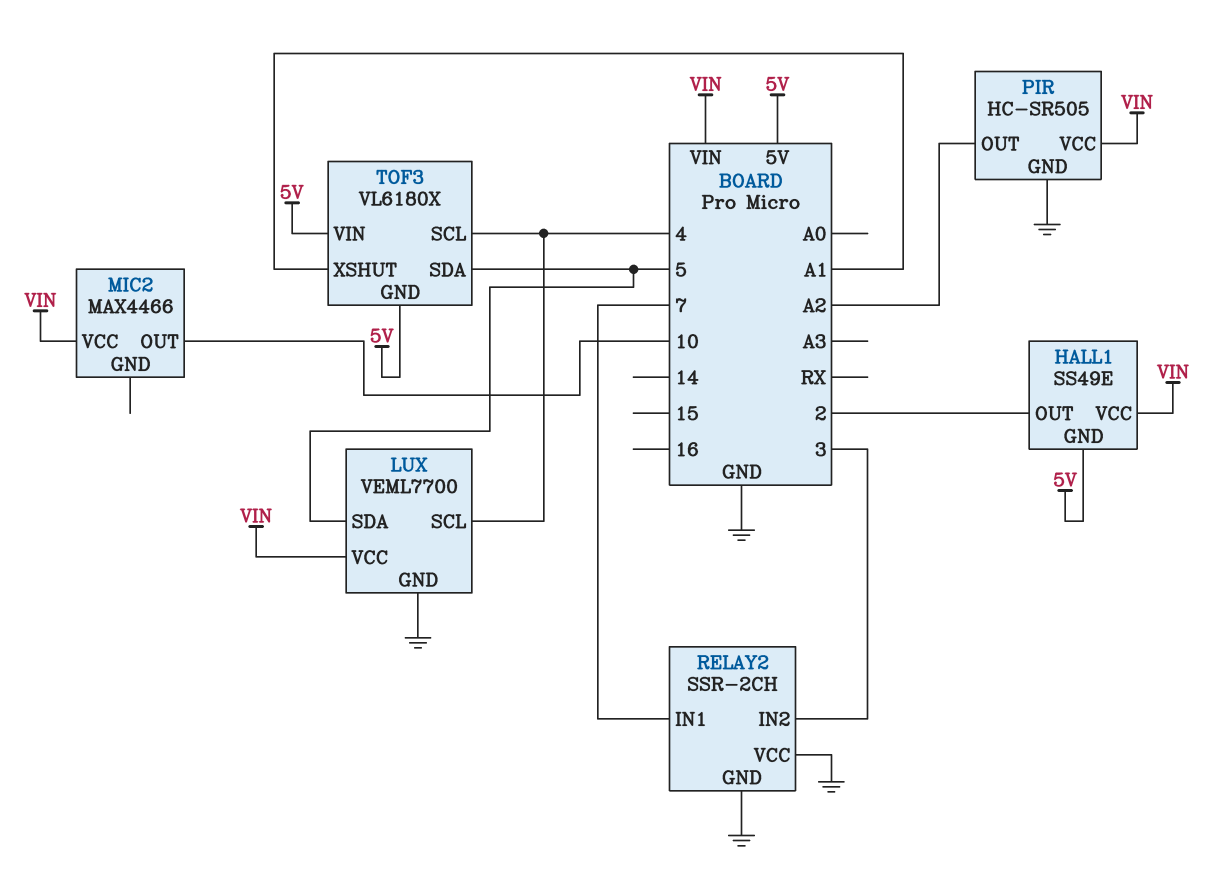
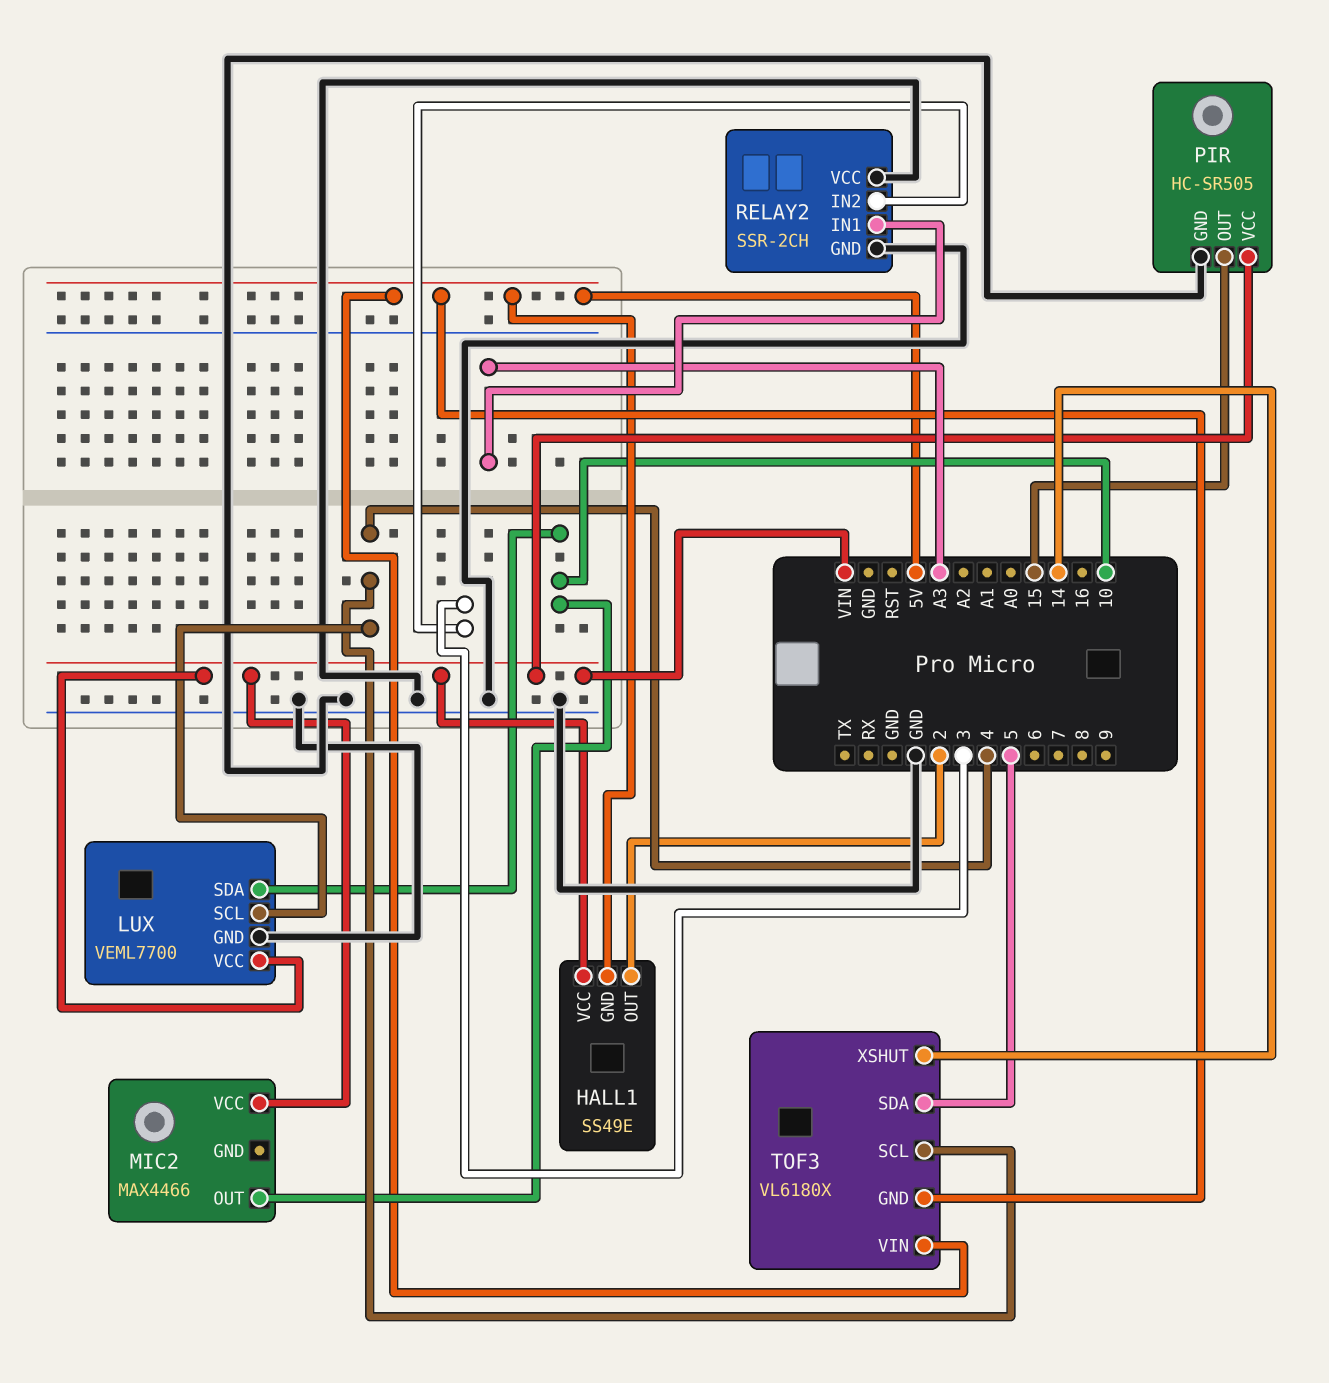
LUX pin SDA: 5 -> 10
PIR pin OUT: A2 -> 15
RELAY2 pin IN1: 7 -> A3
TOF3 pin XSHUT: A1 -> 14

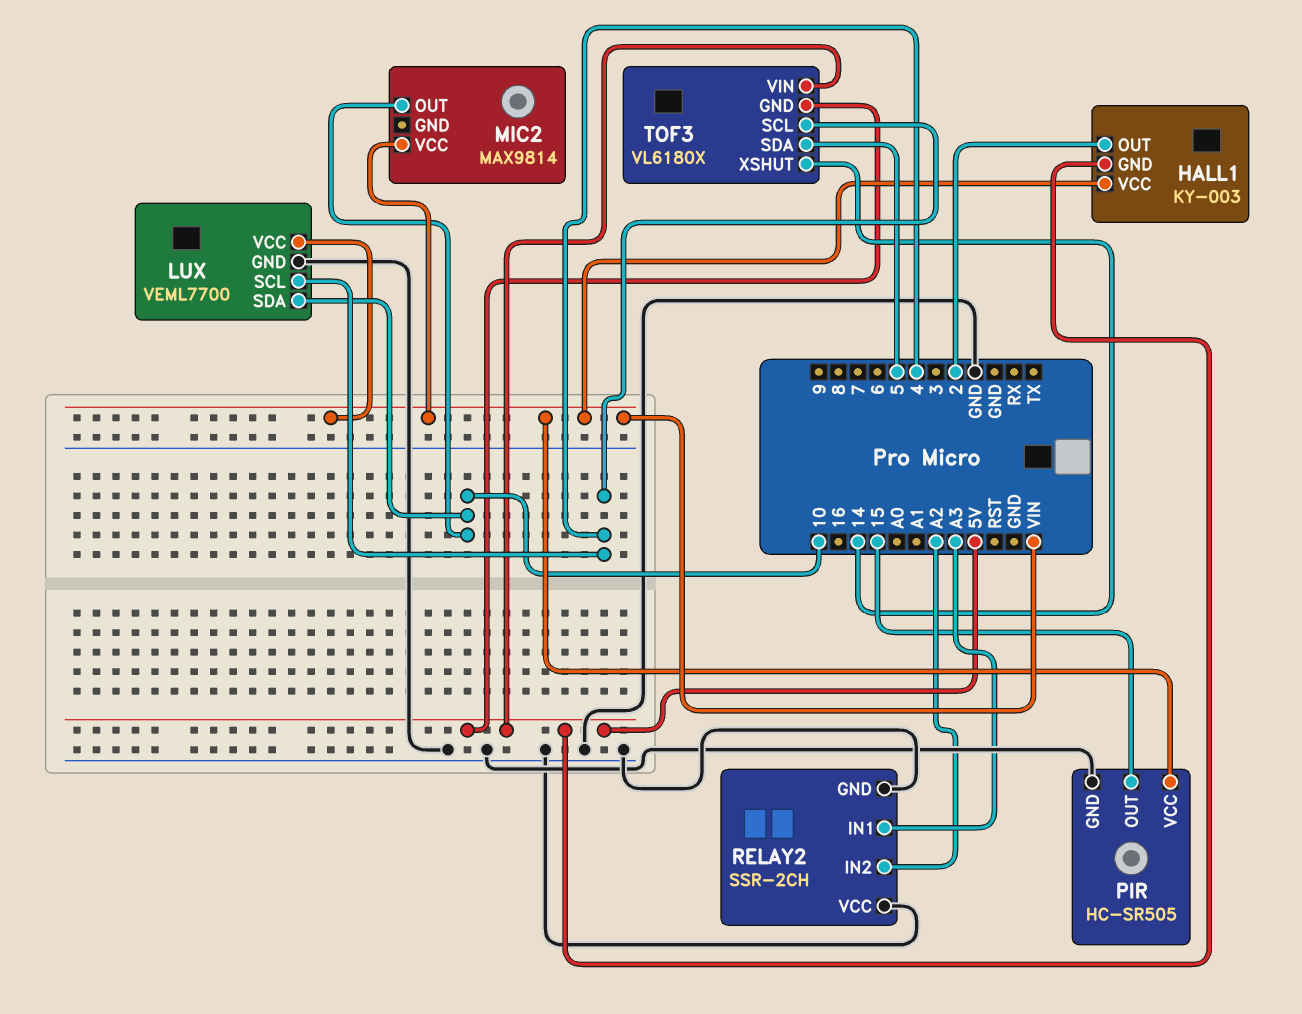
HALL1: SS49E -> KY-003
MIC2: MAX4466 -> MAX9814
RELAY2 pin IN2: 3 -> A2

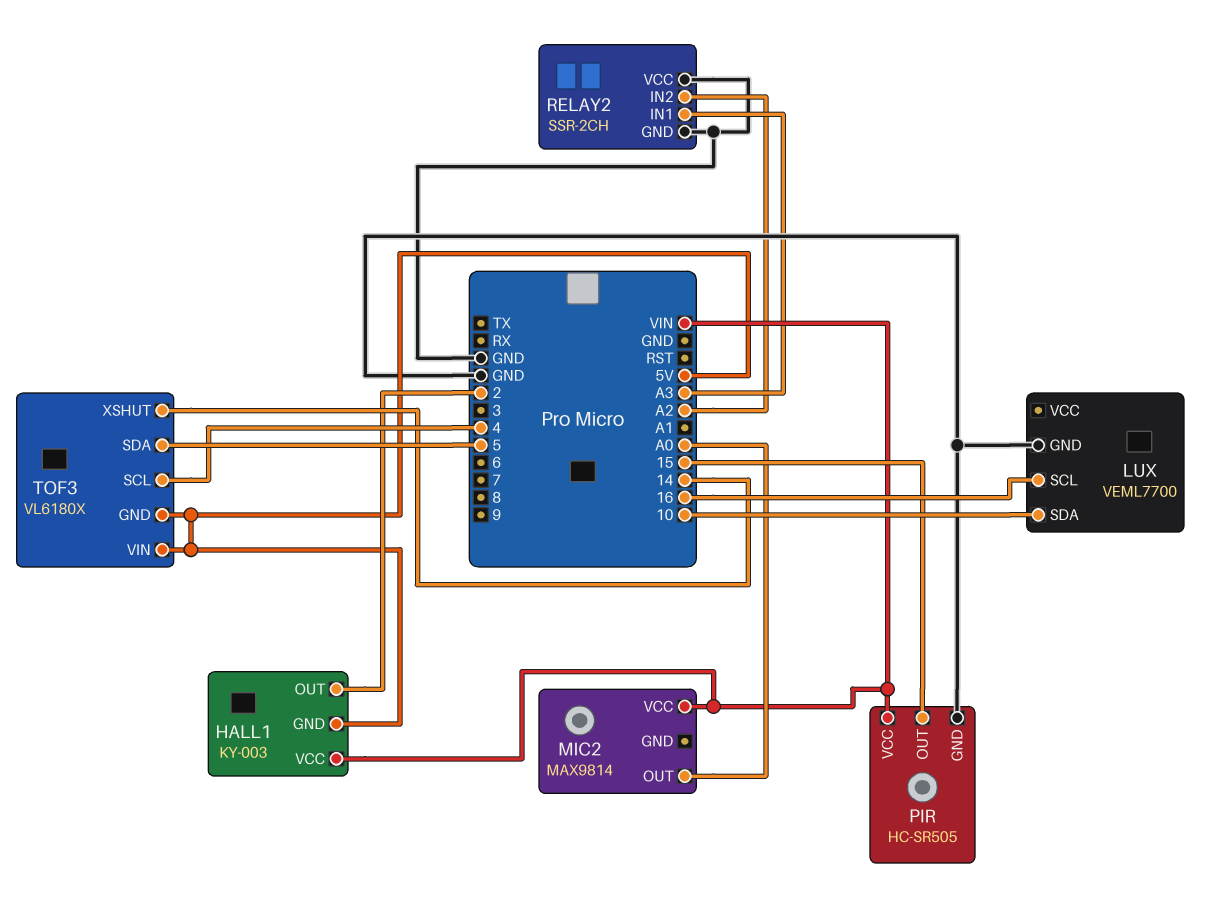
LUX pin SCL: 4 -> 16
LUX pin VCC: VIN -> none
MIC2 pin OUT: 10 -> A0

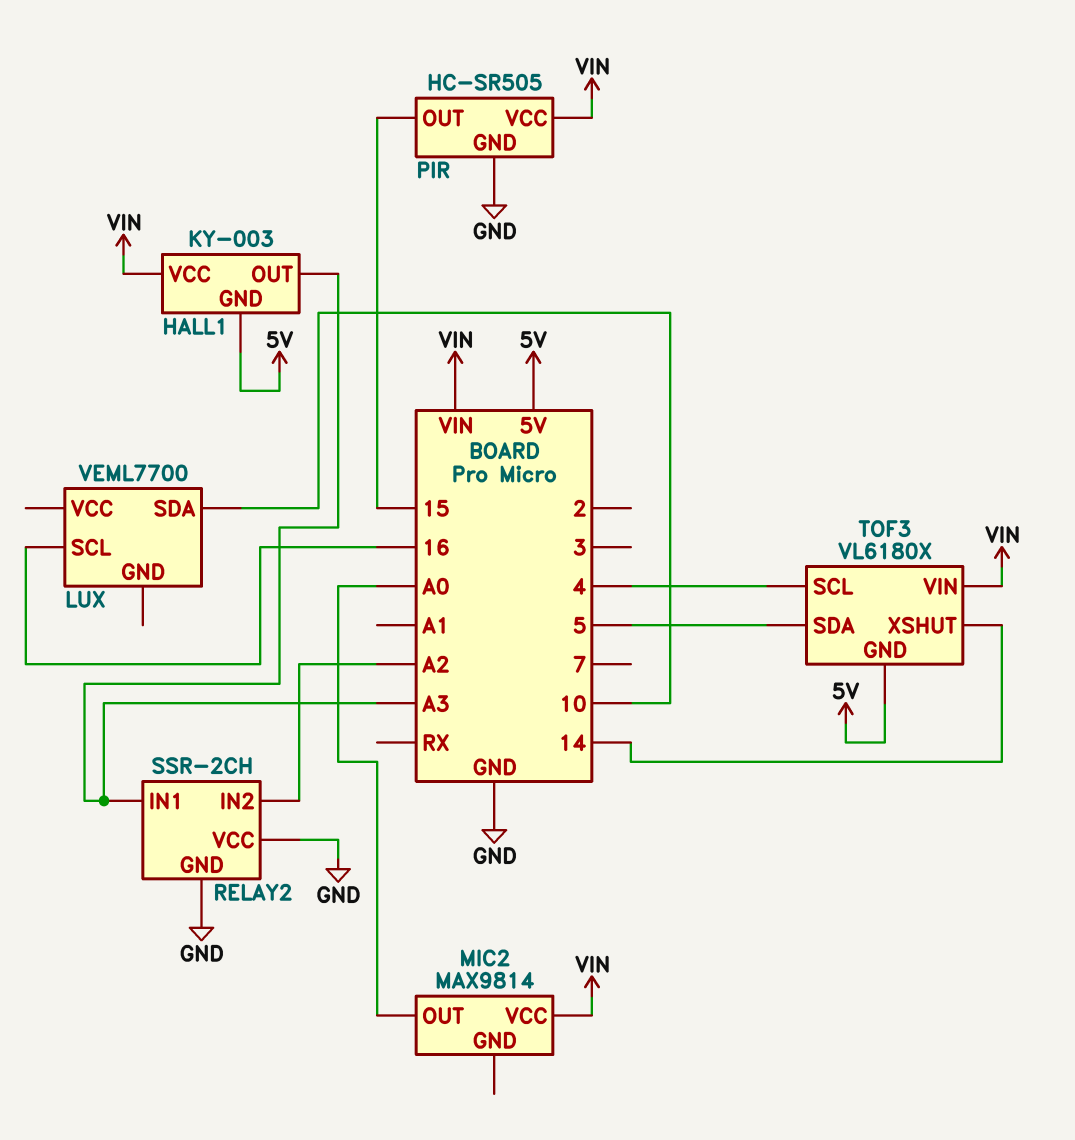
HALL1 pin OUT: 2 -> A3
LUX pin GND: GND -> none
TOF3 pin VIN: 5V -> VIN

